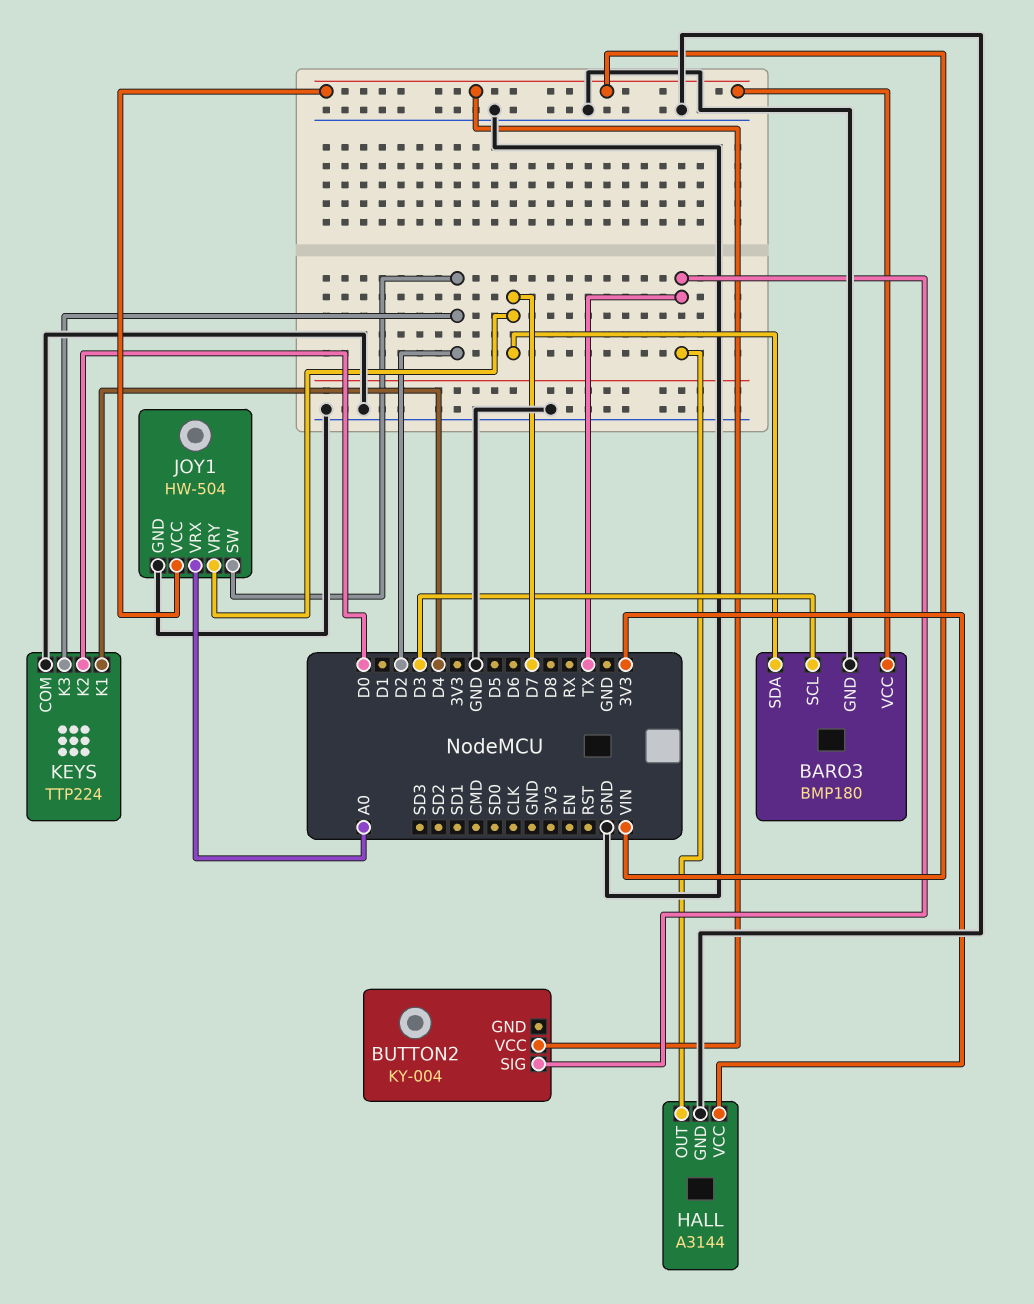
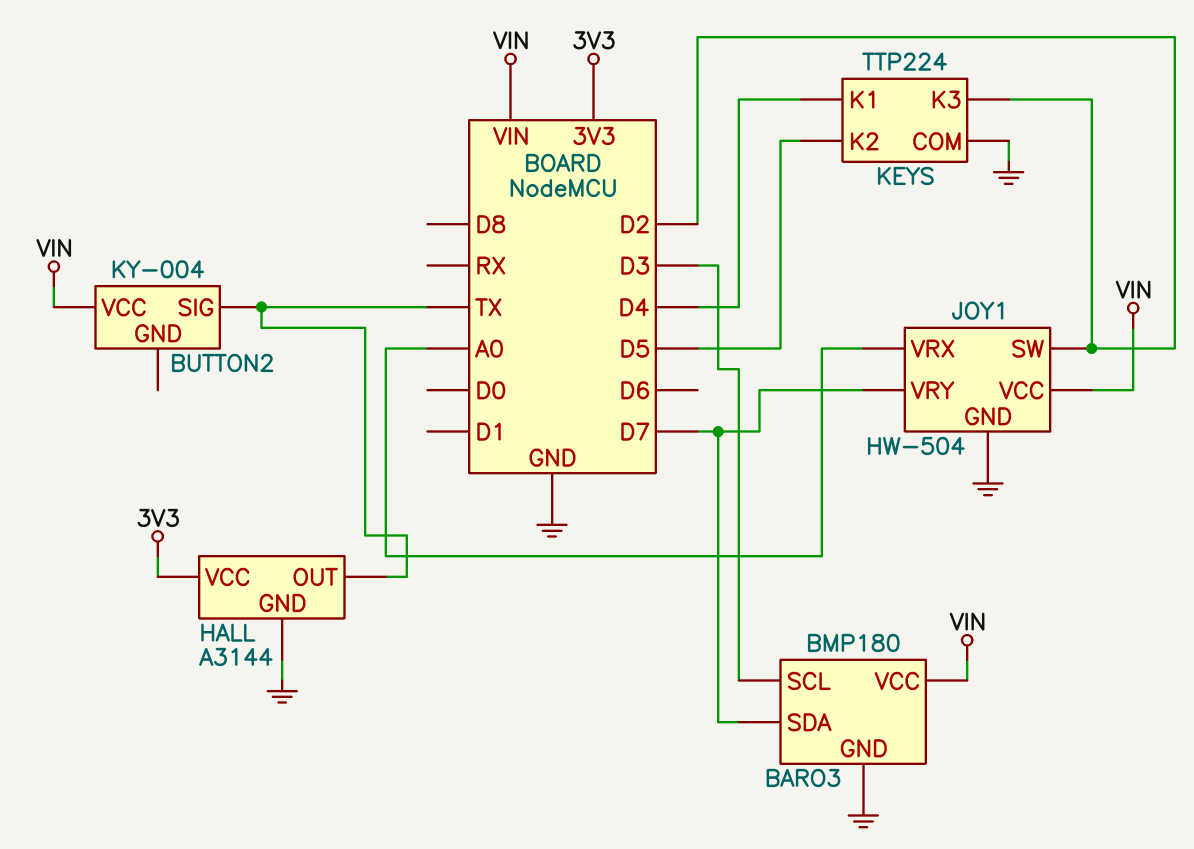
KEYS pin K2: D0 -> D5

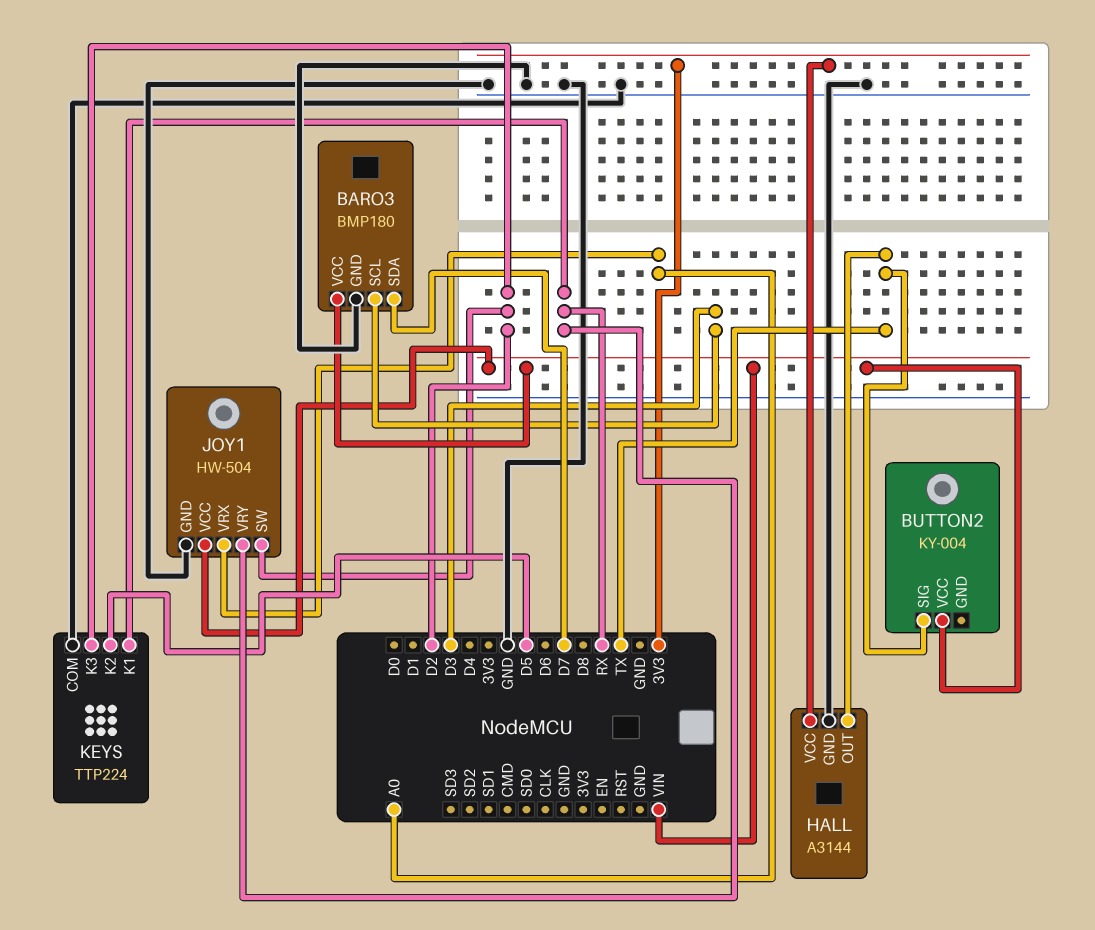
JOY1 pin VRY: D7 -> RX
KEYS pin K1: D4 -> RX

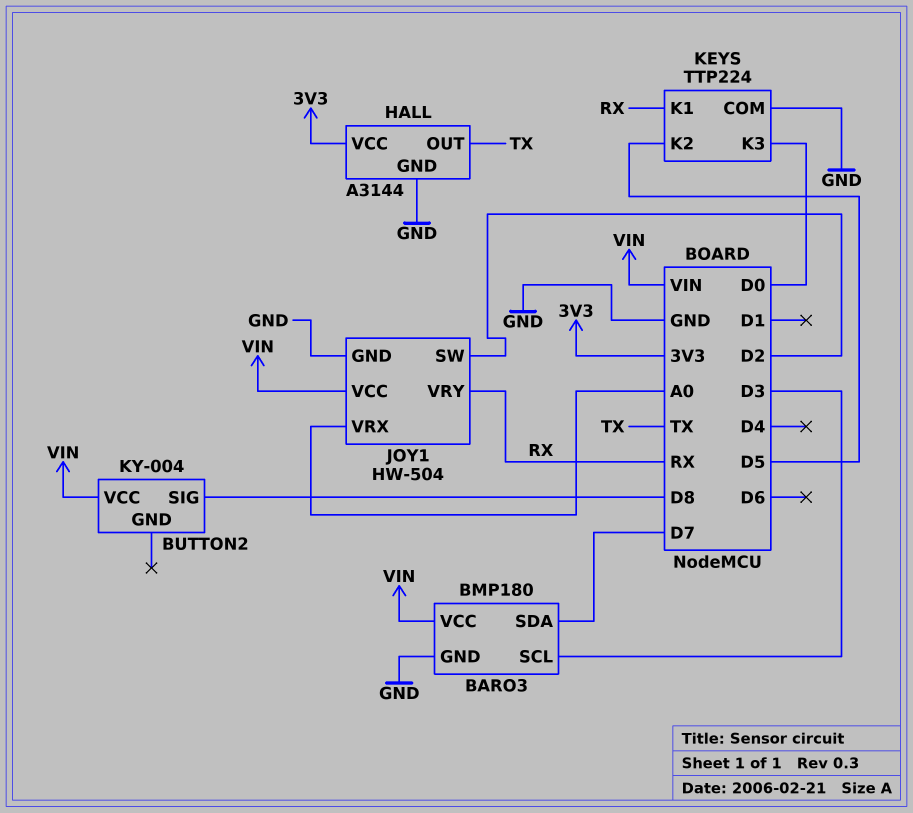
BUTTON2 pin SIG: TX -> D8
KEYS pin K3: D2 -> D0

